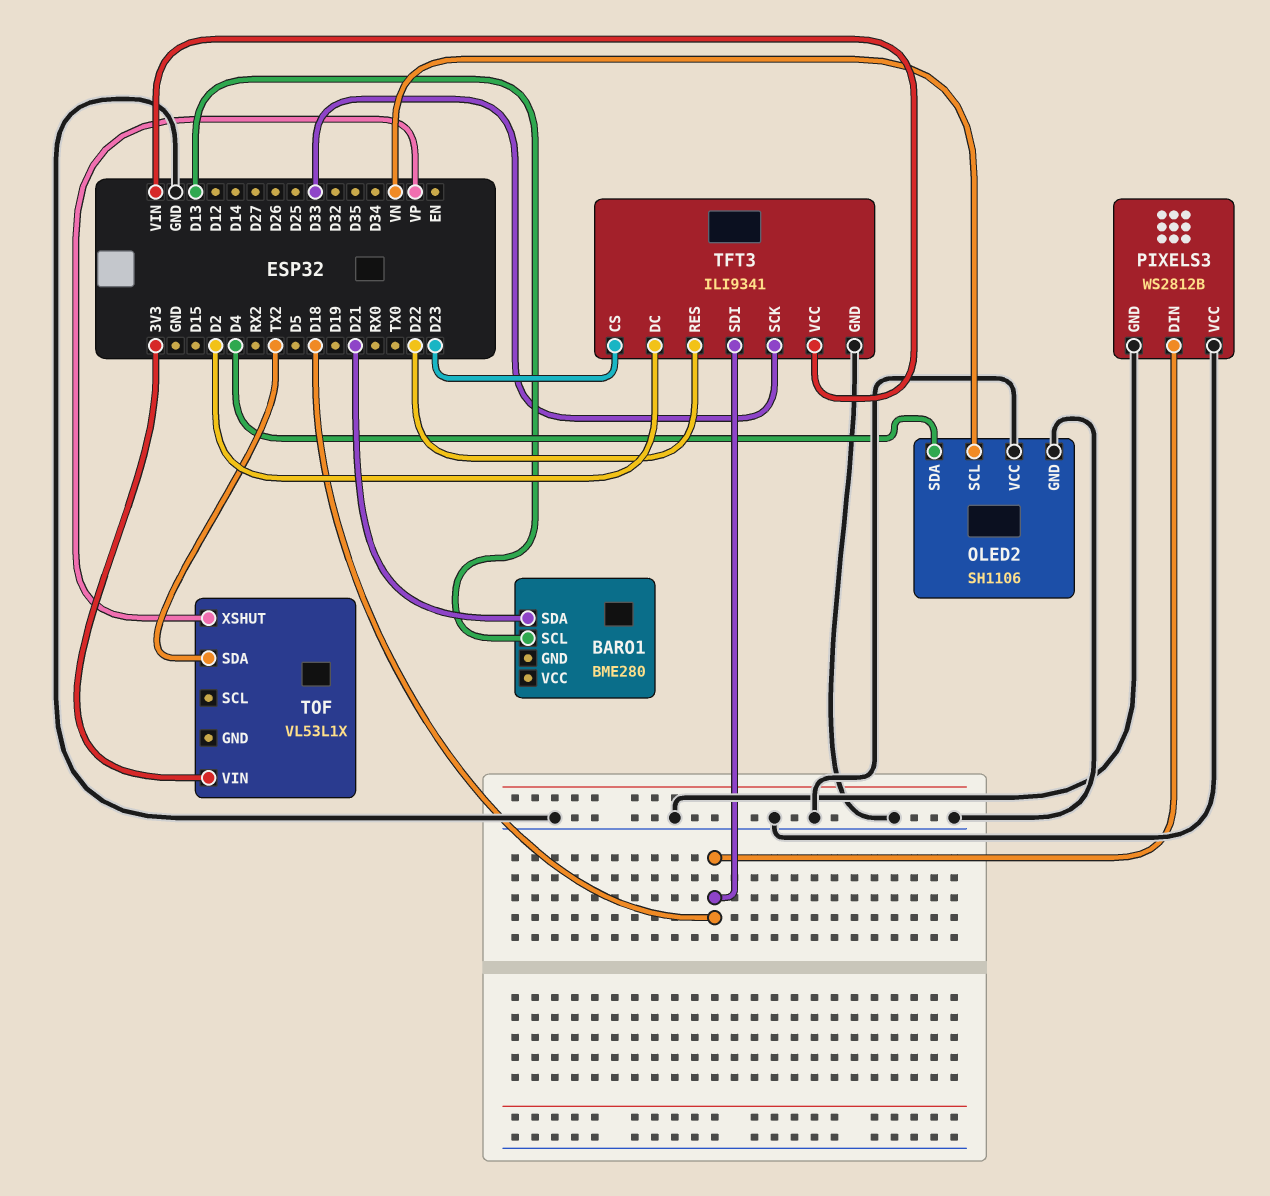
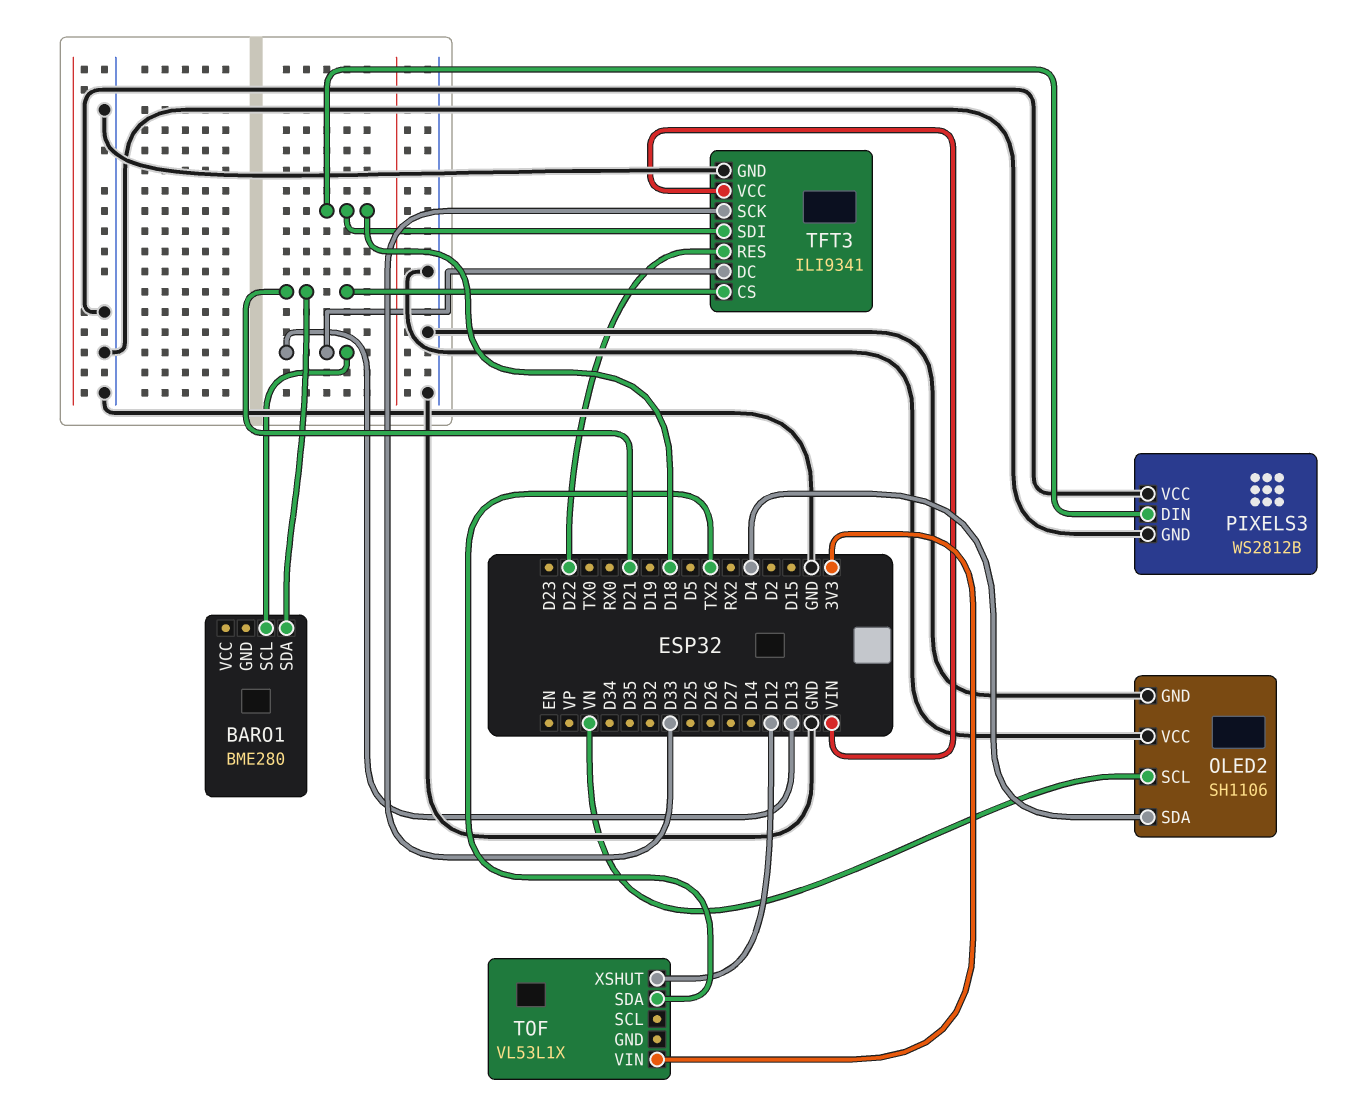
TFT3 pin CS: D23 -> D21
TFT3 pin DC: D2 -> D13
TOF pin XSHUT: VP -> D12

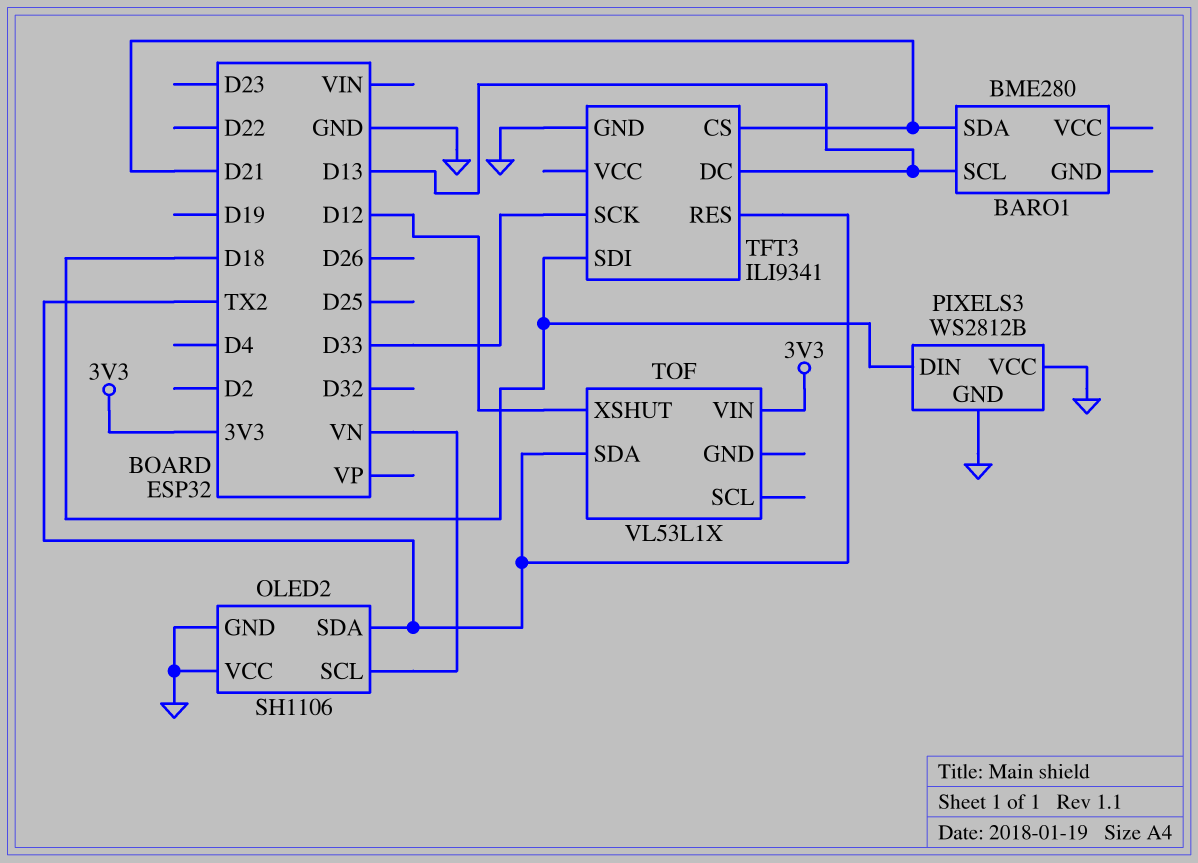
OLED2 pin SDA: D4 -> TX2
TFT3 pin RES: D22 -> TX2
TFT3 pin VCC: VIN -> none

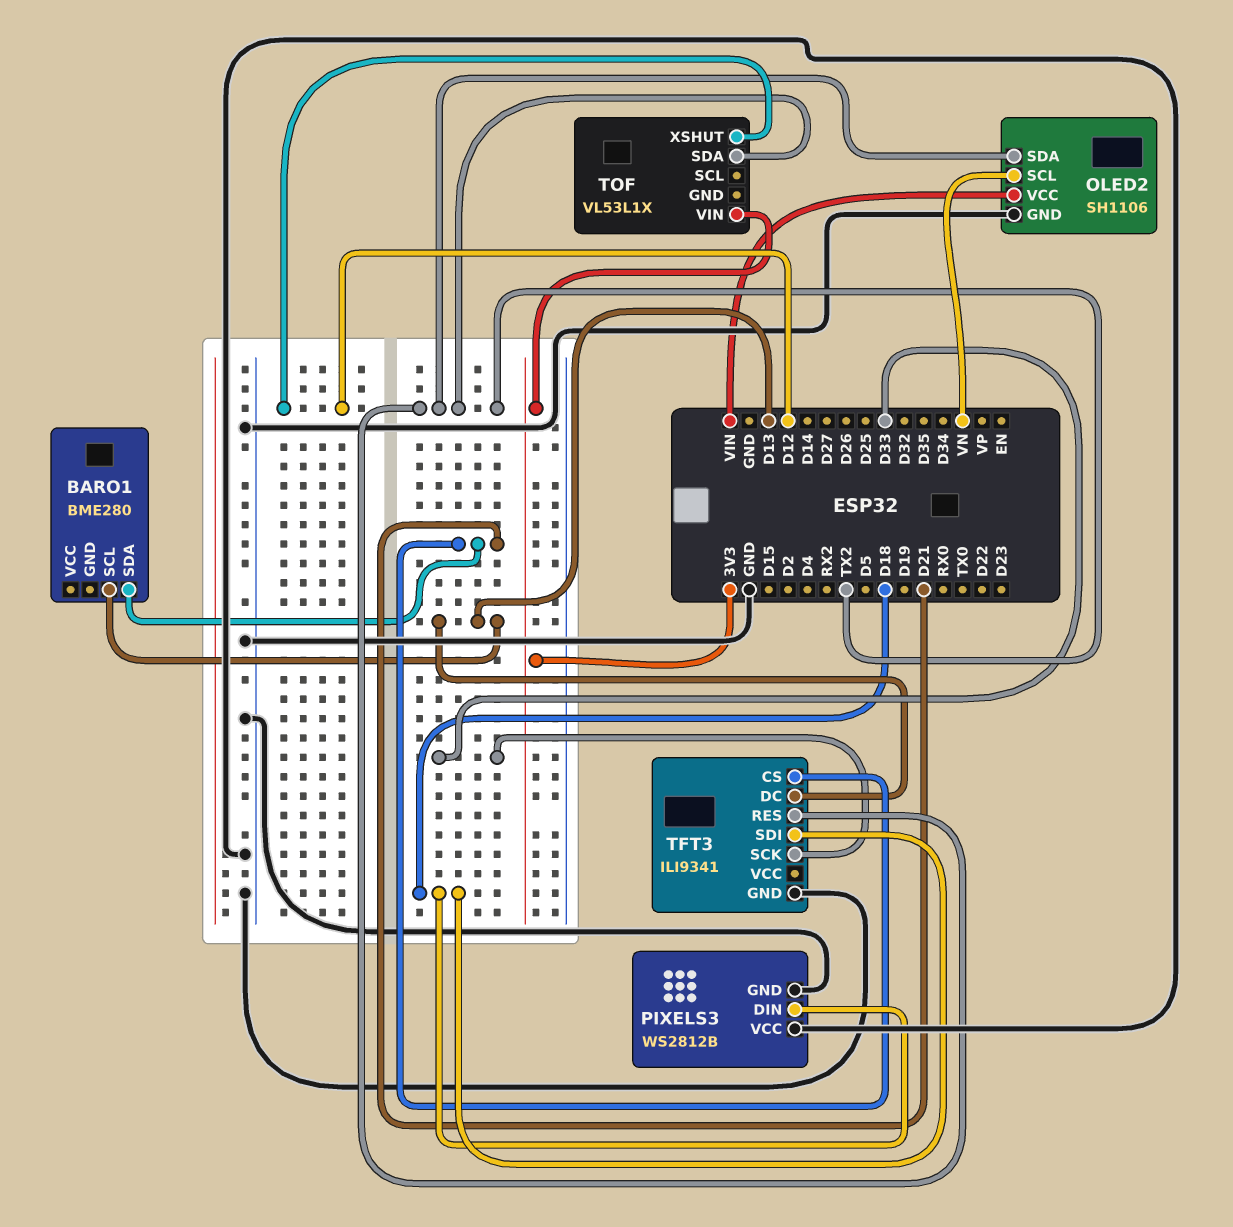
OLED2 pin VCC: GND -> VIN

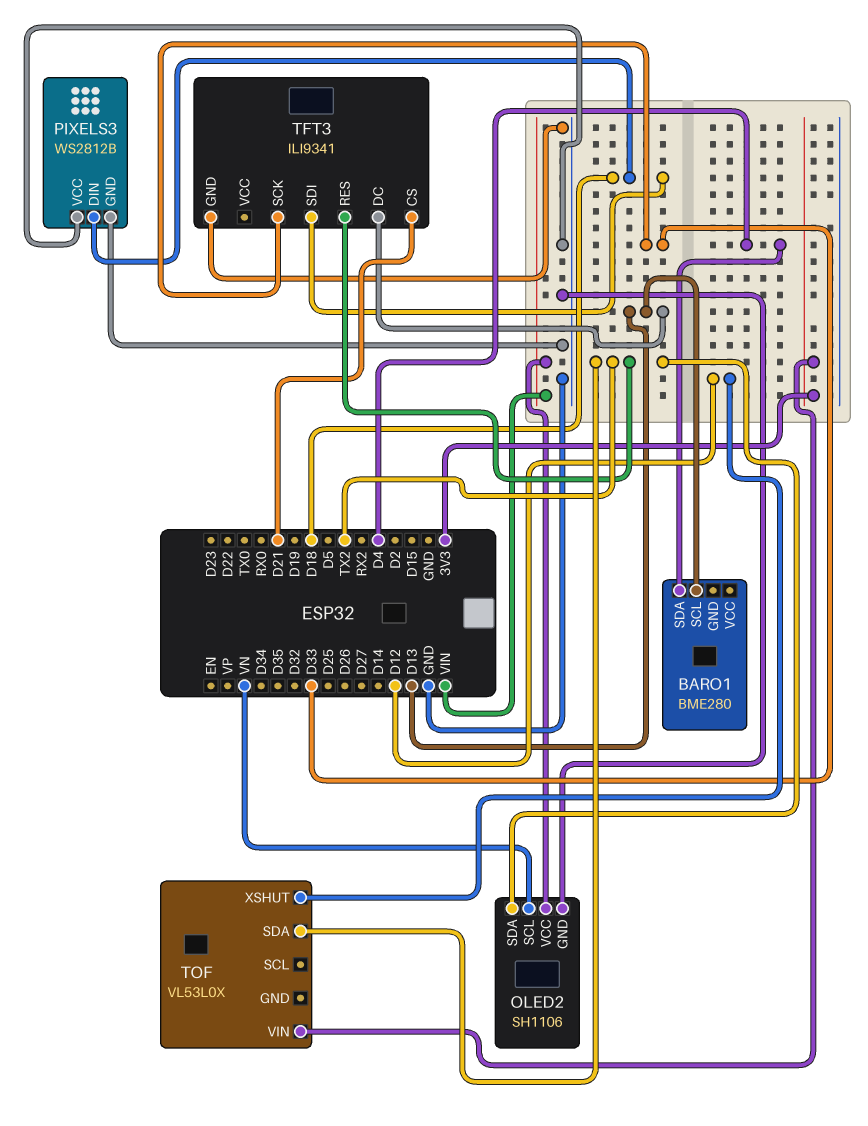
BARO1 pin SDA: D21 -> D4
TOF: VL53L1X -> VL53L0X

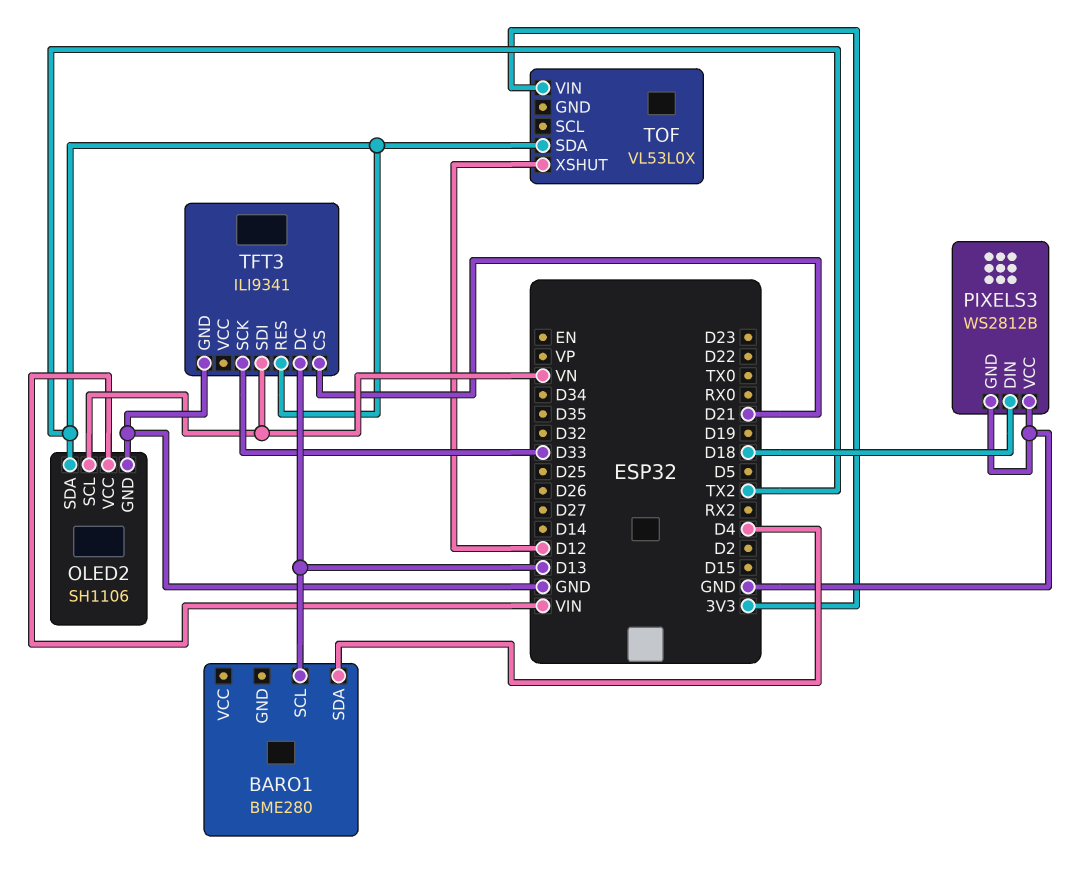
TFT3 pin SDI: D18 -> VN

